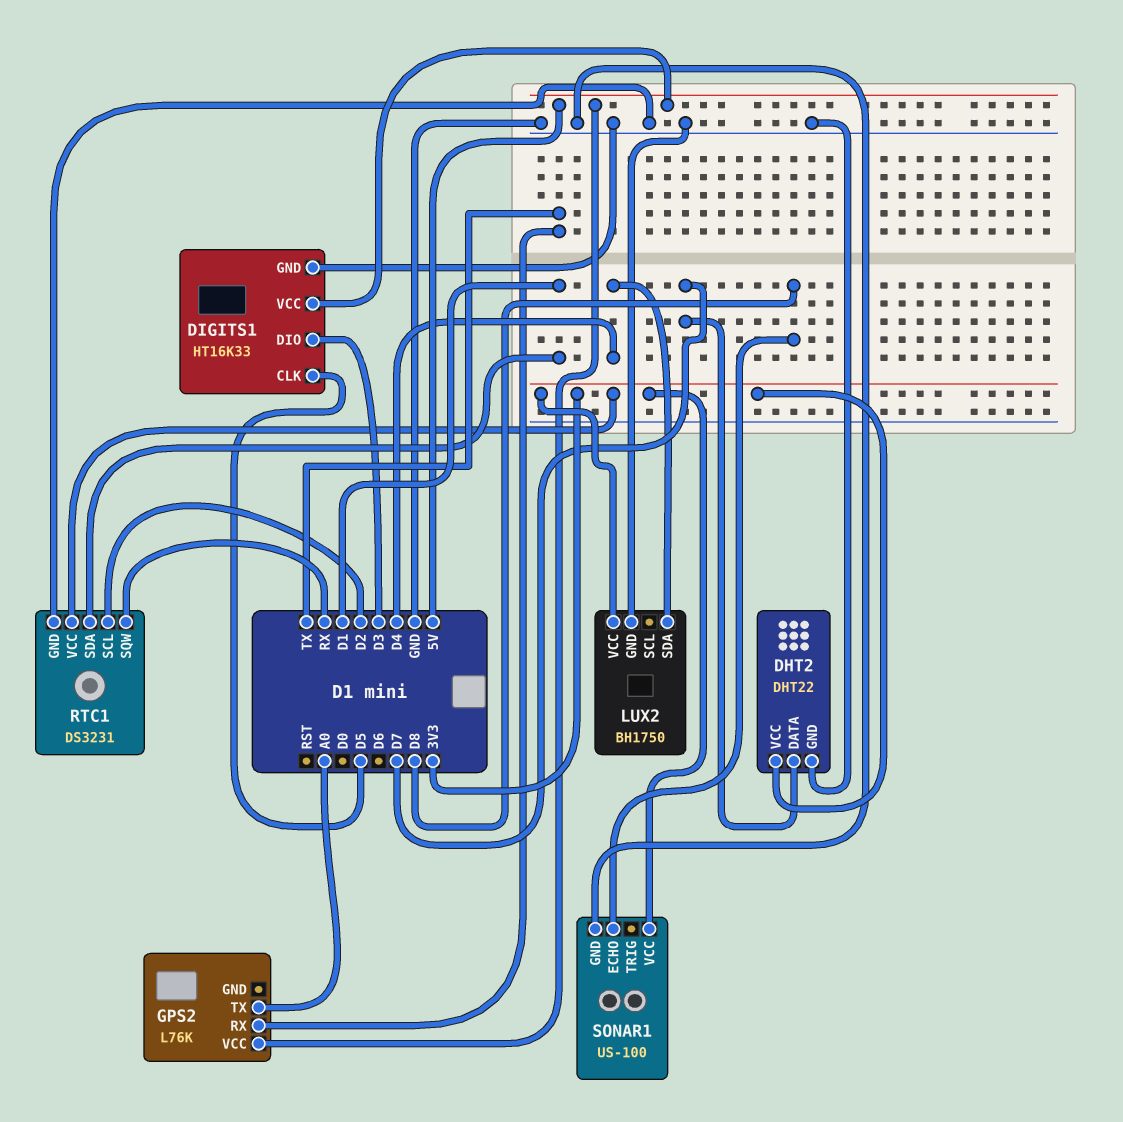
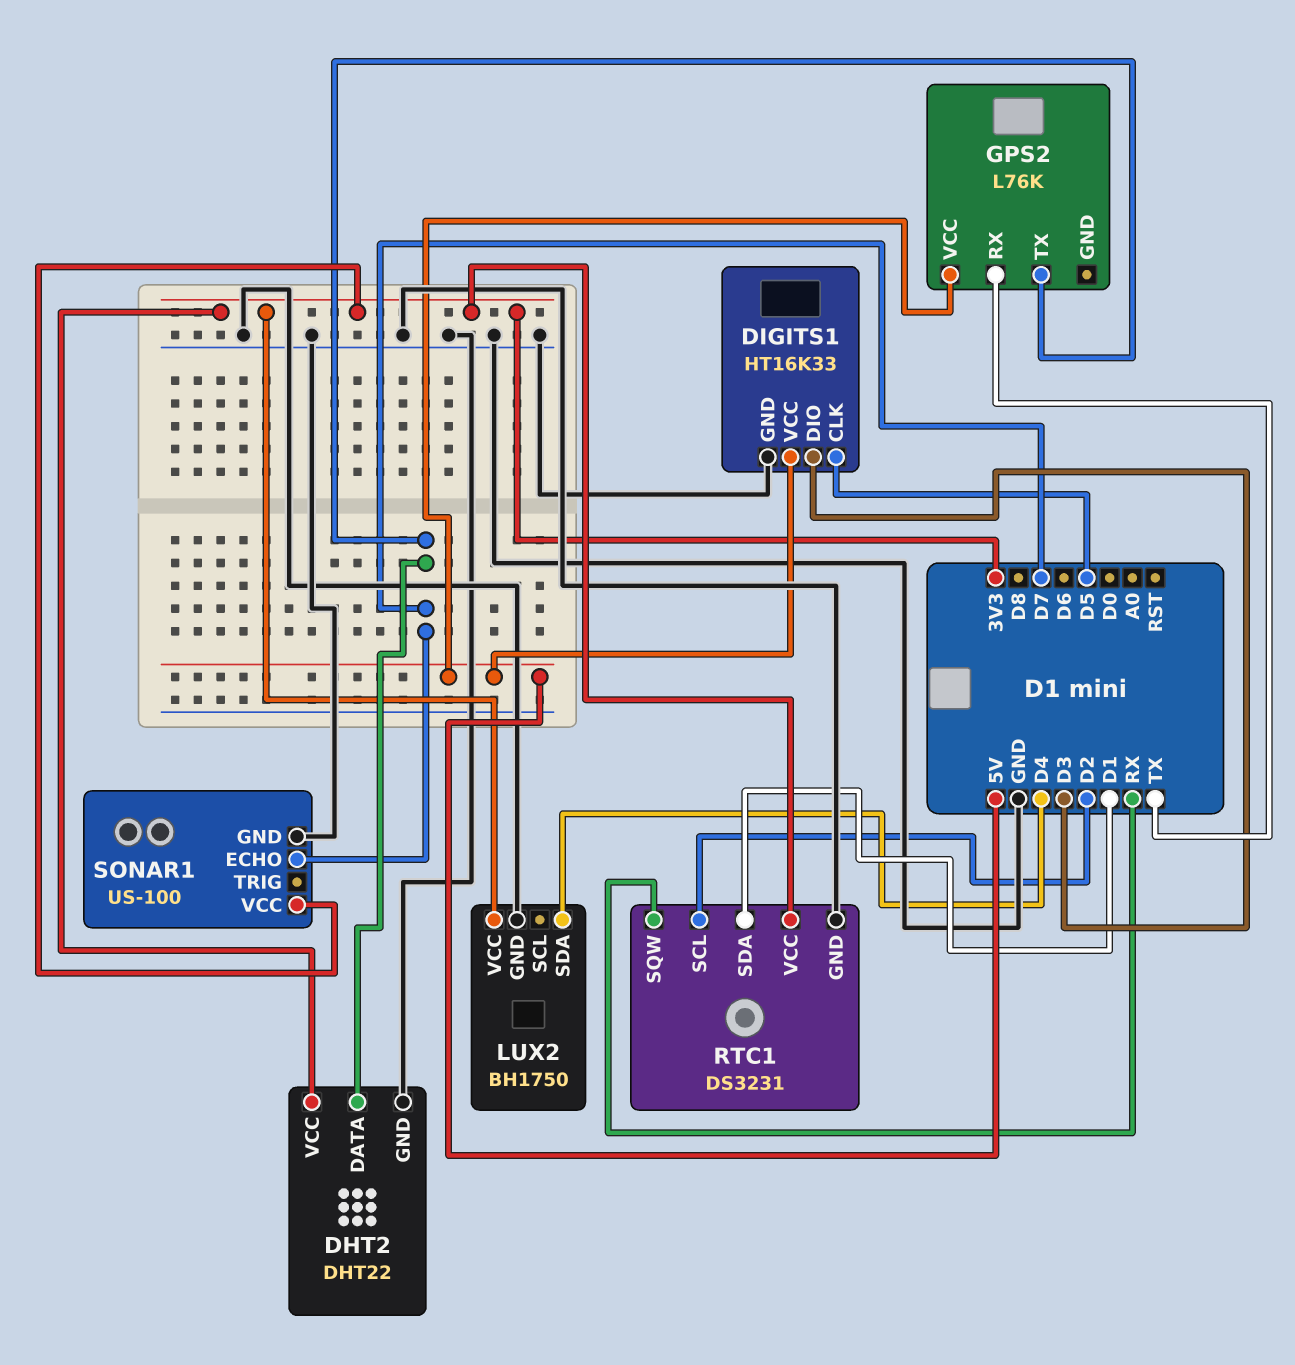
GPS2 pin TX: A0 -> D7
SONAR1 pin ECHO: D8 -> D7

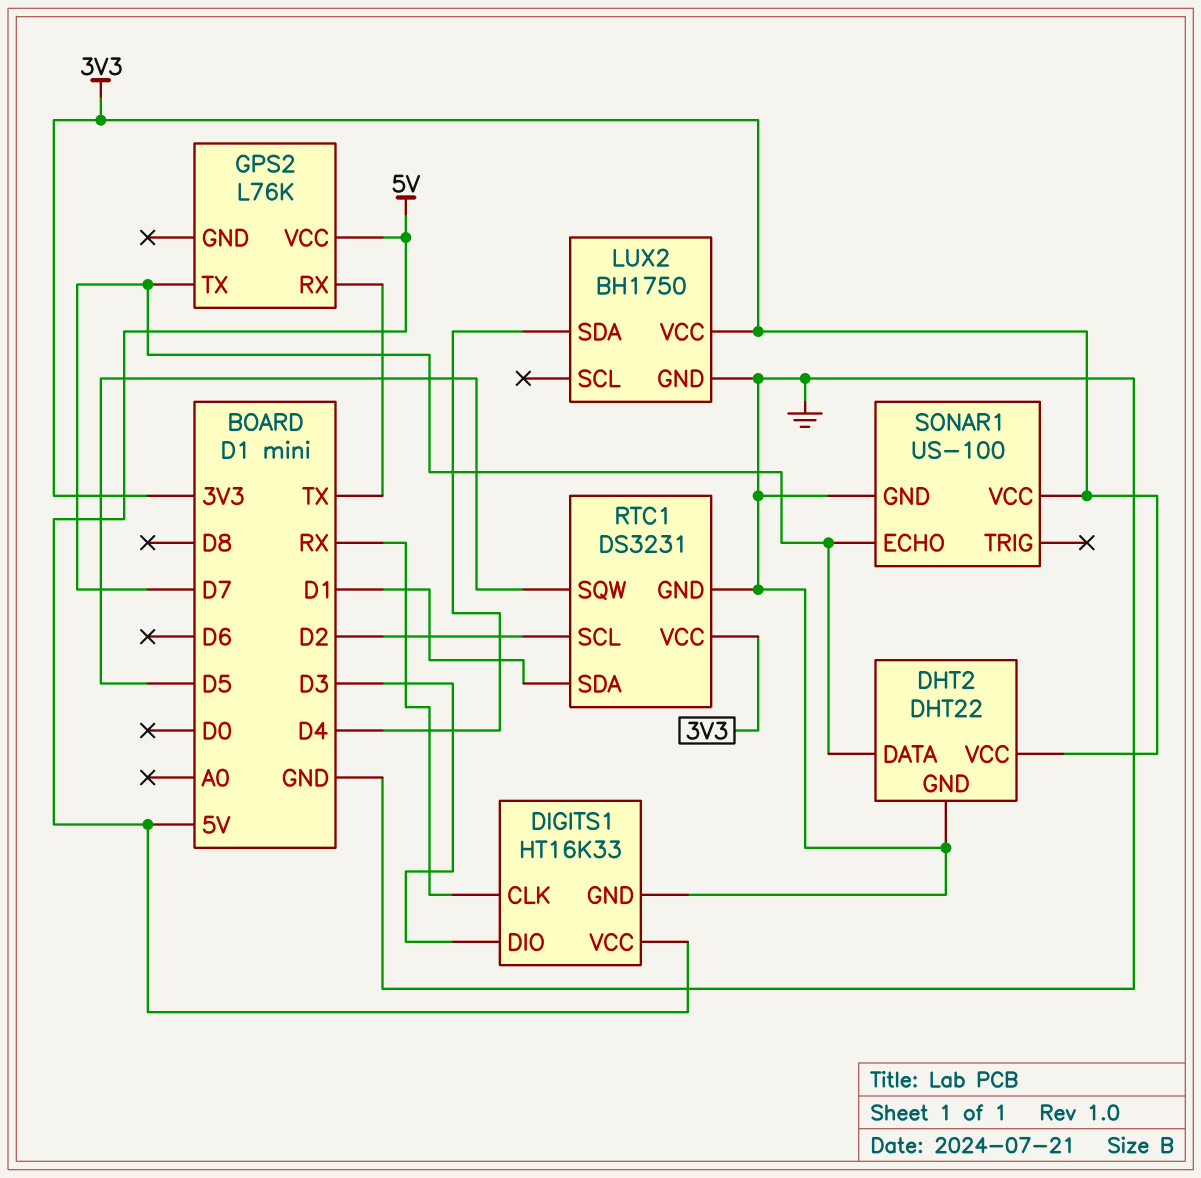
DIGITS1 pin CLK: D5 -> RX
RTC1 pin SQW: RX -> D5

